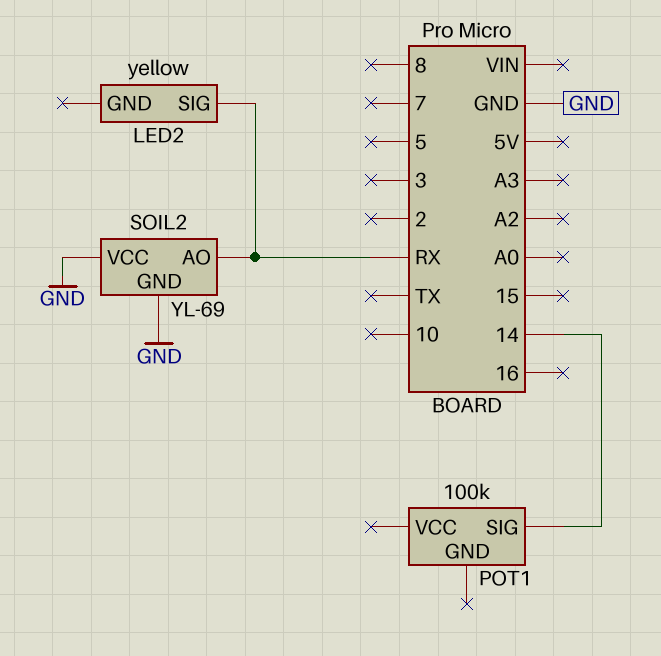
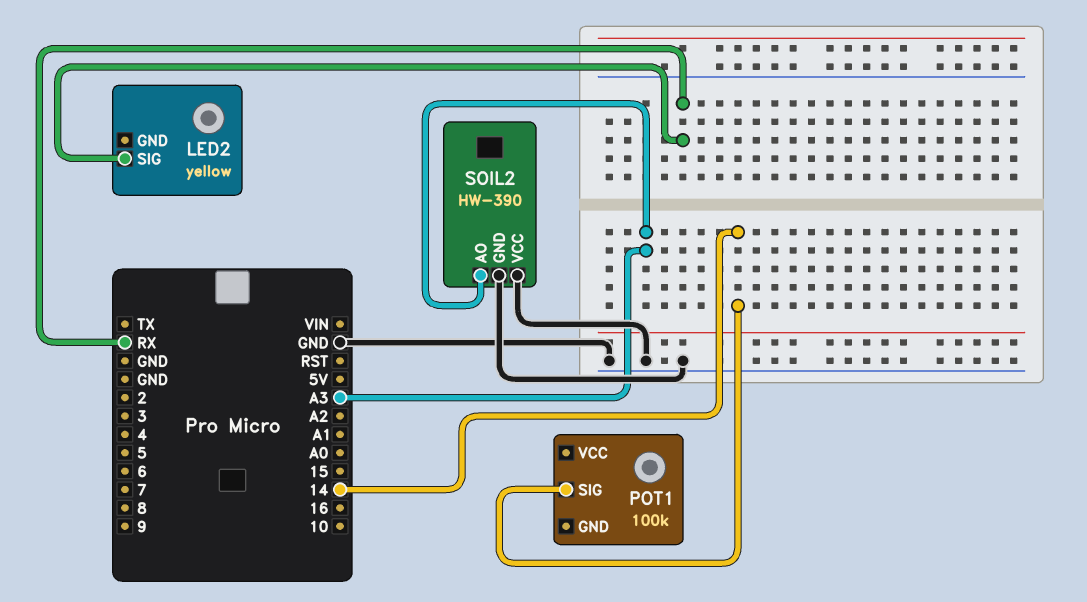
SOIL2: YL-69 -> HW-390
SOIL2 pin AO: RX -> A3

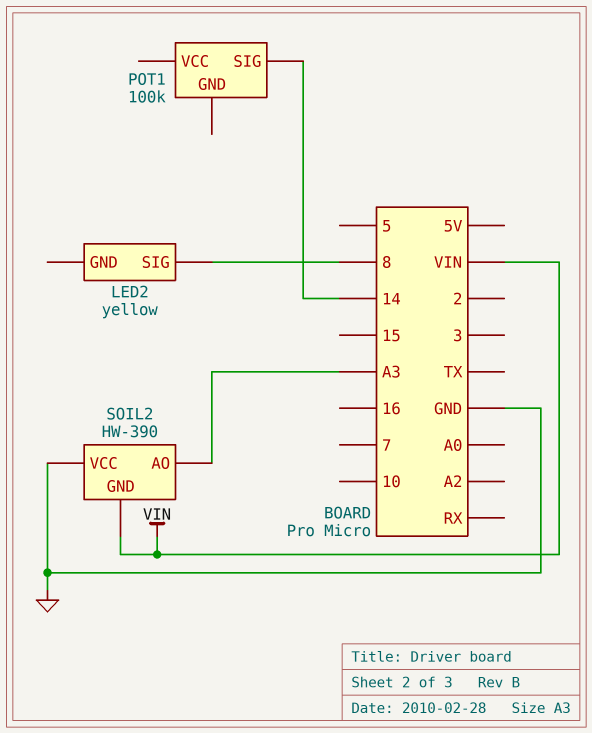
LED2 pin SIG: RX -> 8
SOIL2 pin GND: GND -> VIN

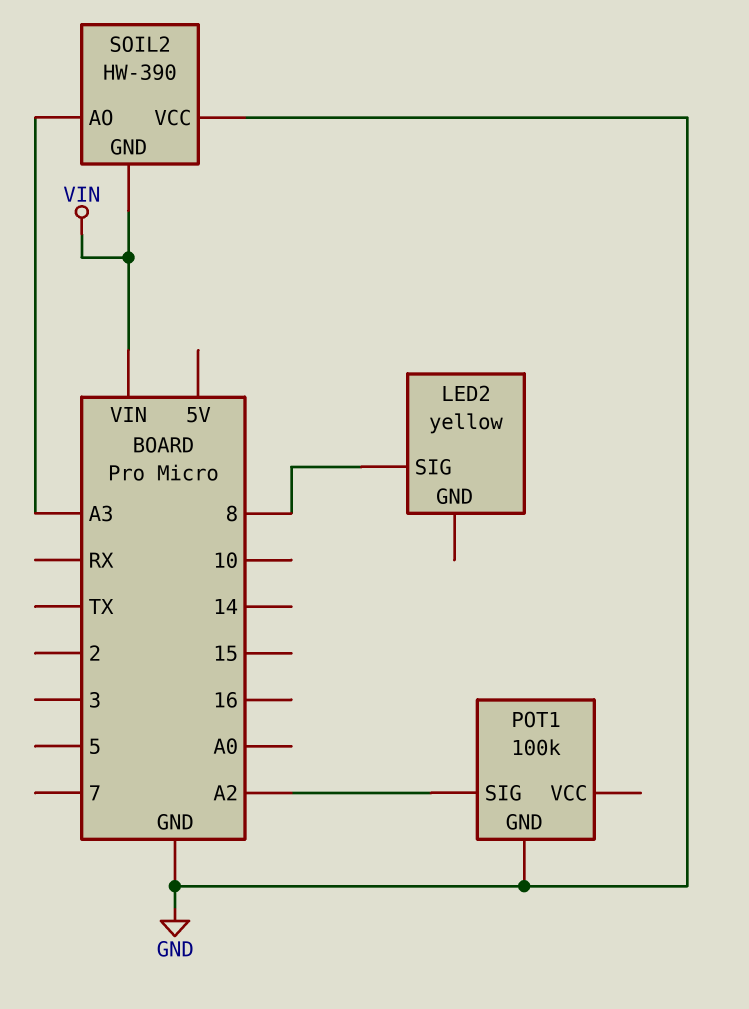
POT1 pin GND: none -> GND
POT1 pin SIG: 14 -> A2

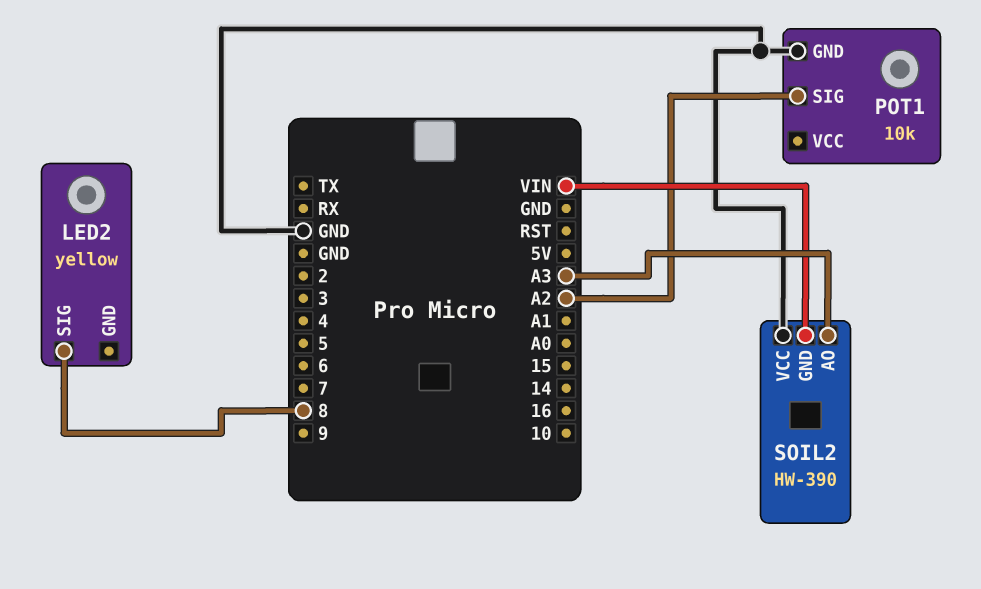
POT1: 100k -> 10k

